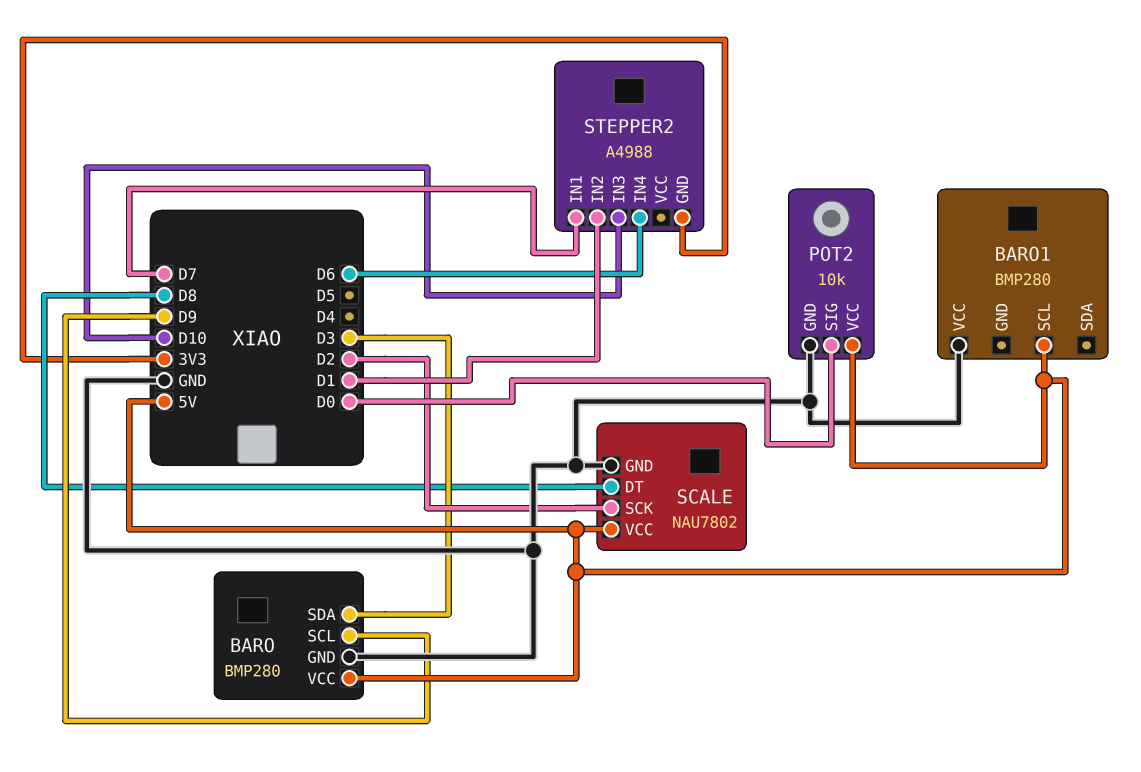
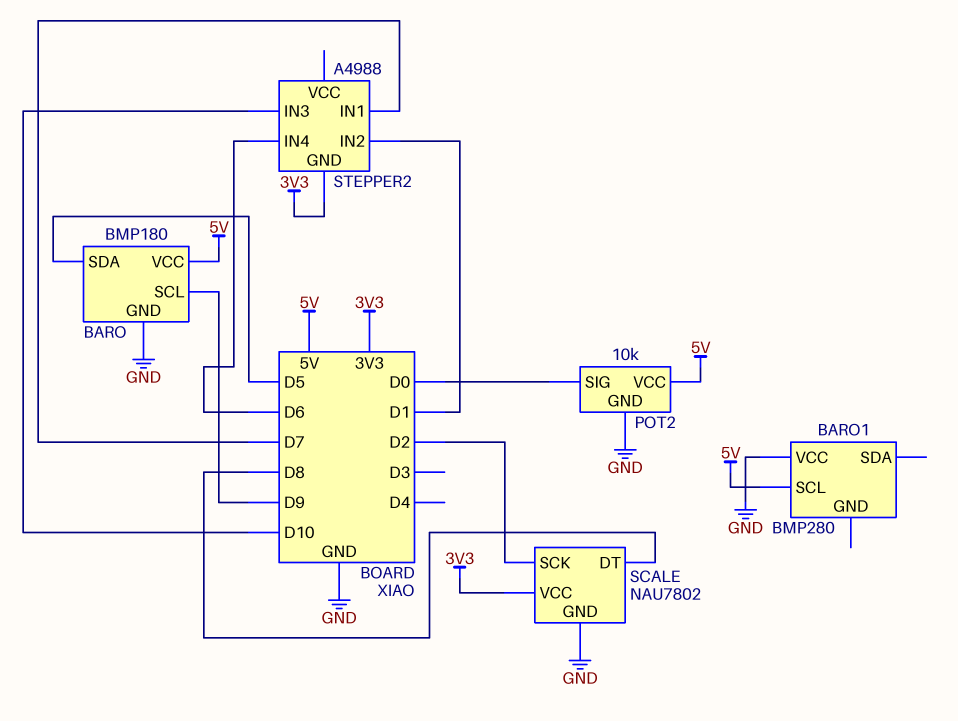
BARO: BMP280 -> BMP180
BARO pin SDA: D3 -> D5
SCALE pin VCC: 5V -> 3V3

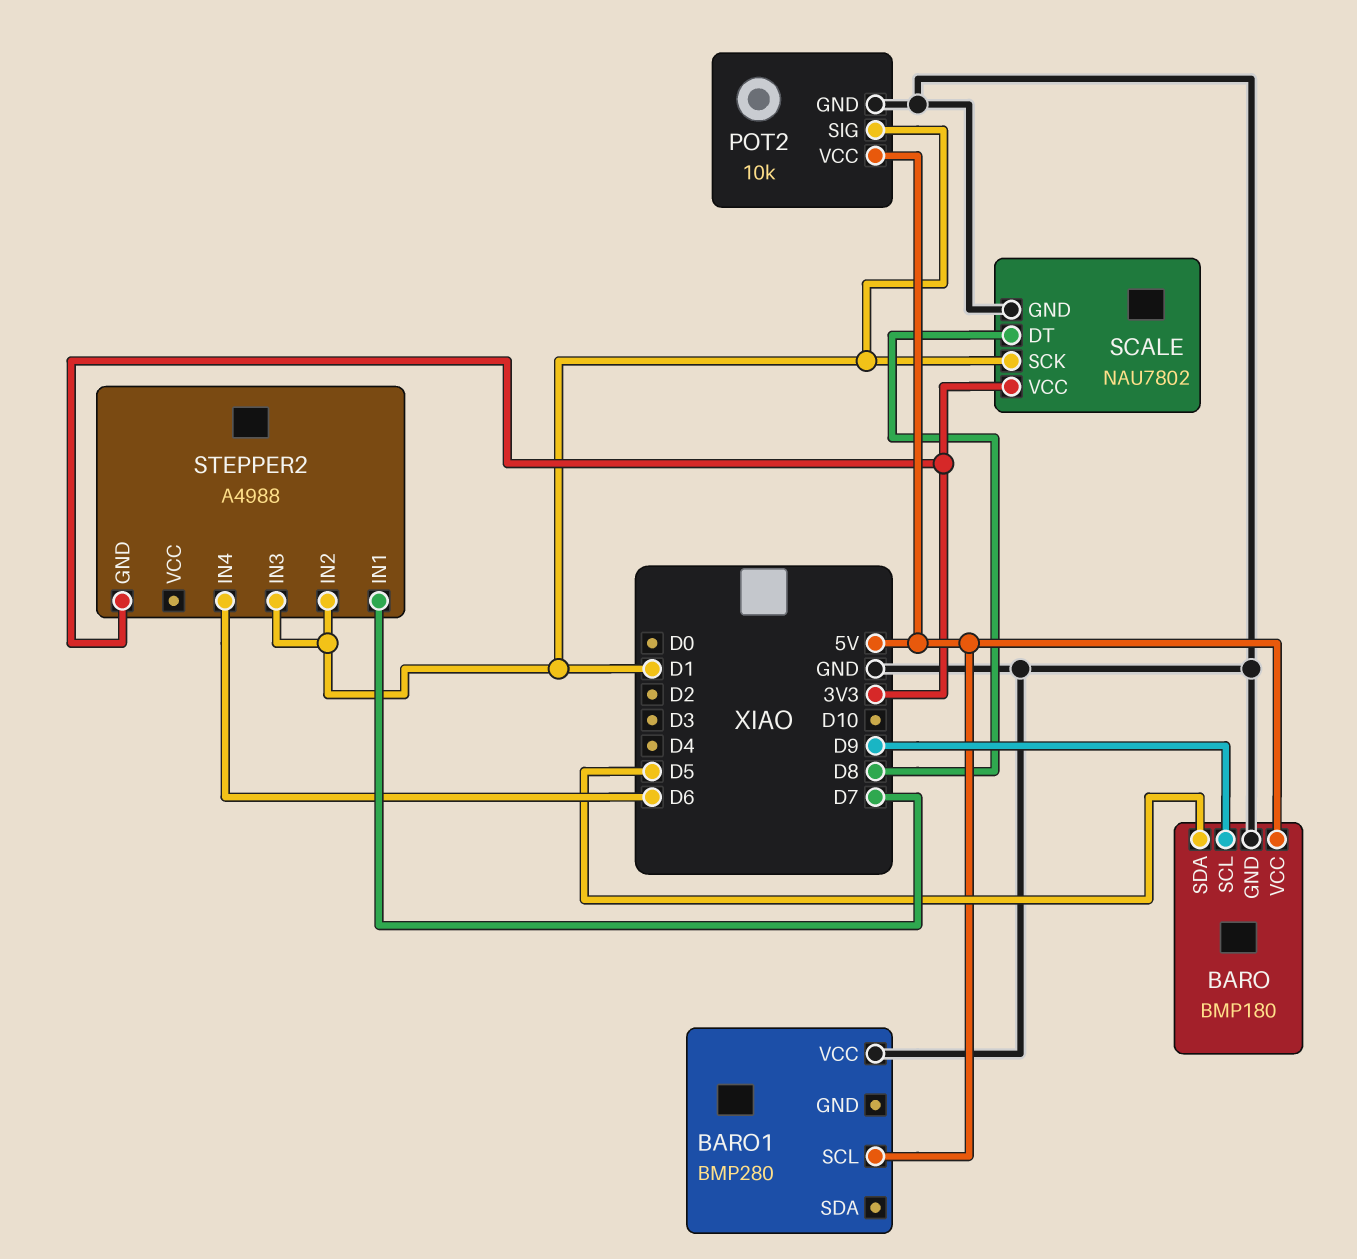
POT2 pin SIG: D0 -> D1
SCALE pin SCK: D2 -> D1
STEPPER2 pin IN3: D10 -> D1

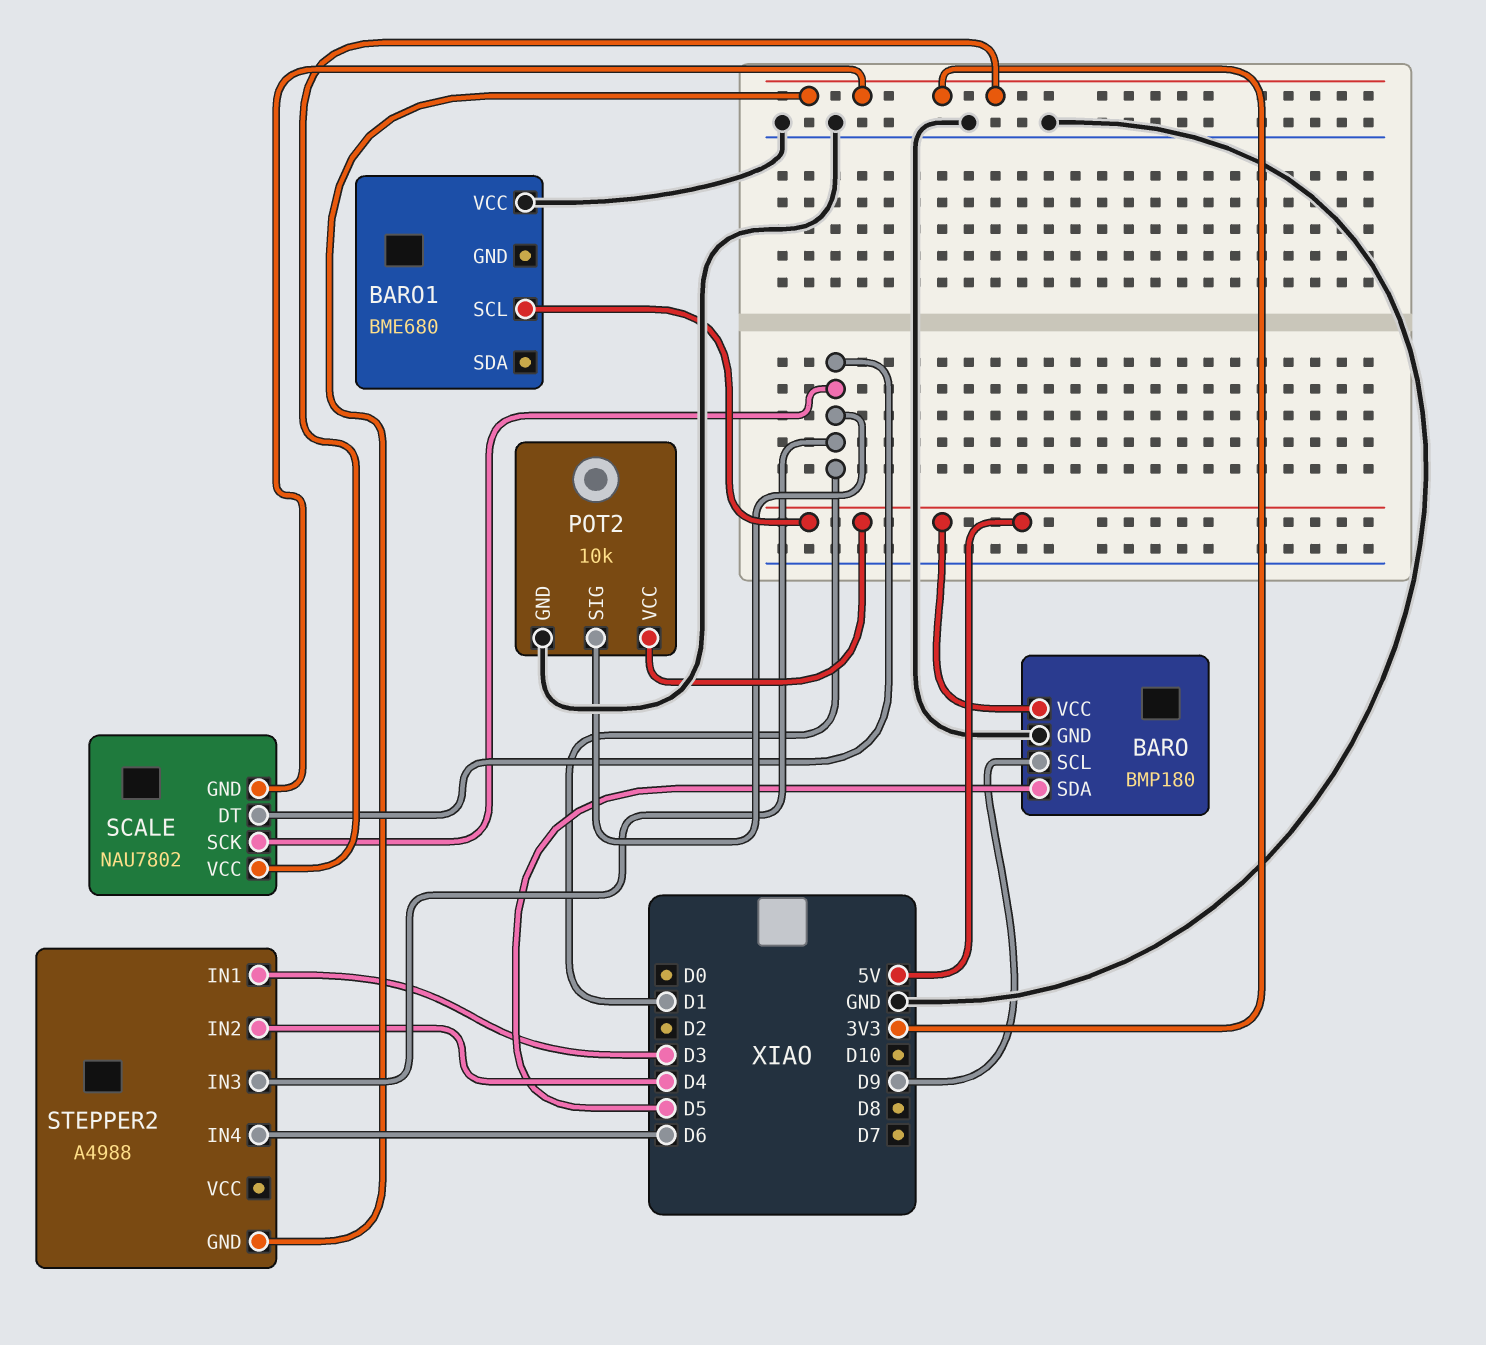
BARO1: BMP280 -> BME680
SCALE pin DT: D8 -> D1
SCALE pin GND: GND -> 3V3
STEPPER2 pin IN1: D7 -> D3
STEPPER2 pin IN2: D1 -> D4

